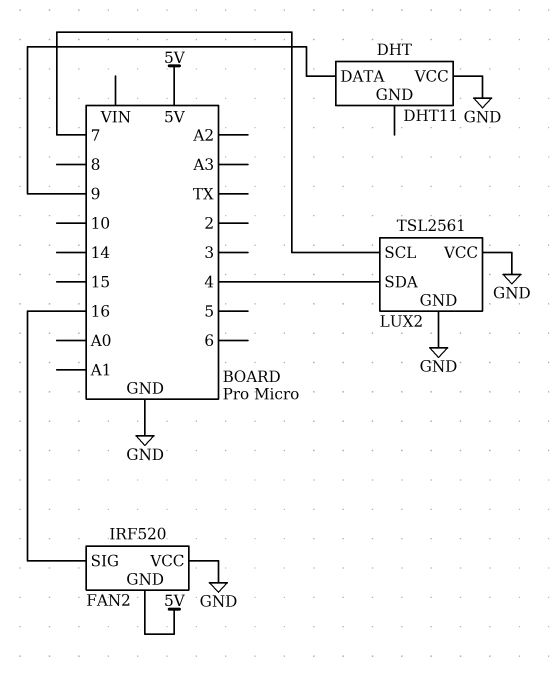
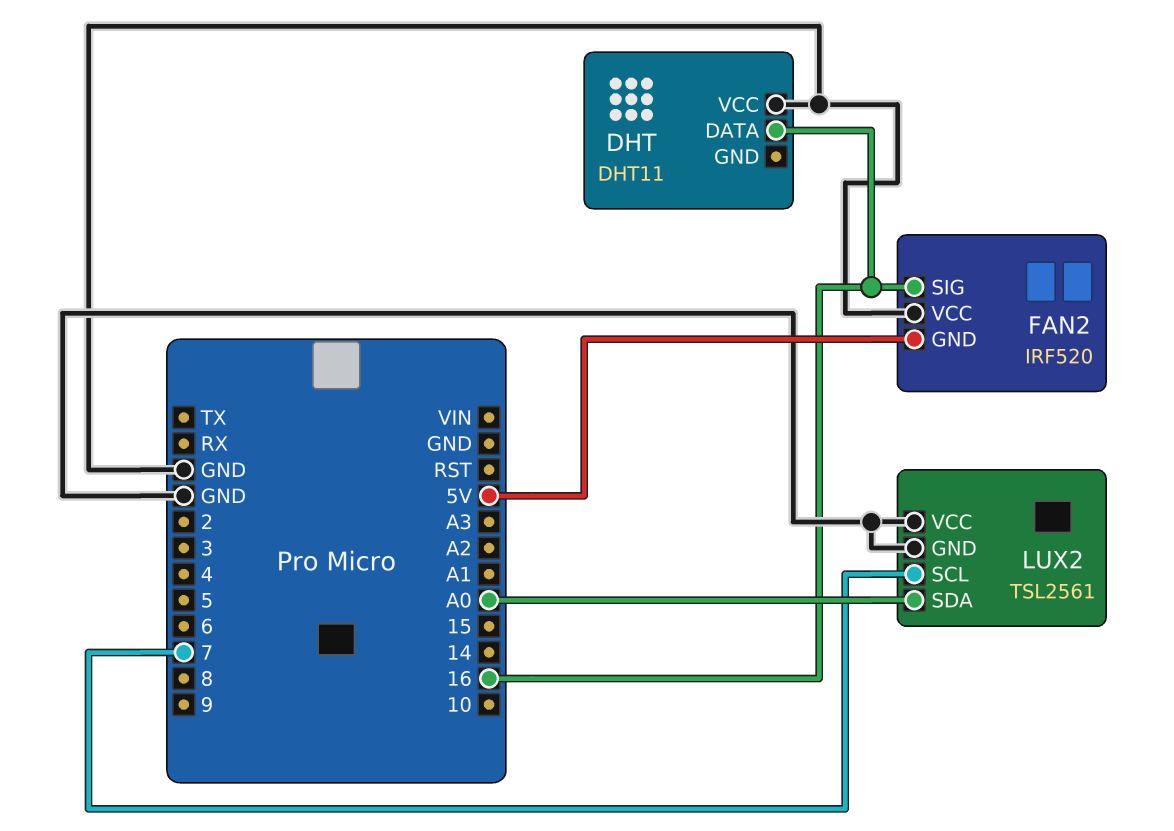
DHT pin DATA: 9 -> 16
LUX2 pin SDA: 4 -> A0

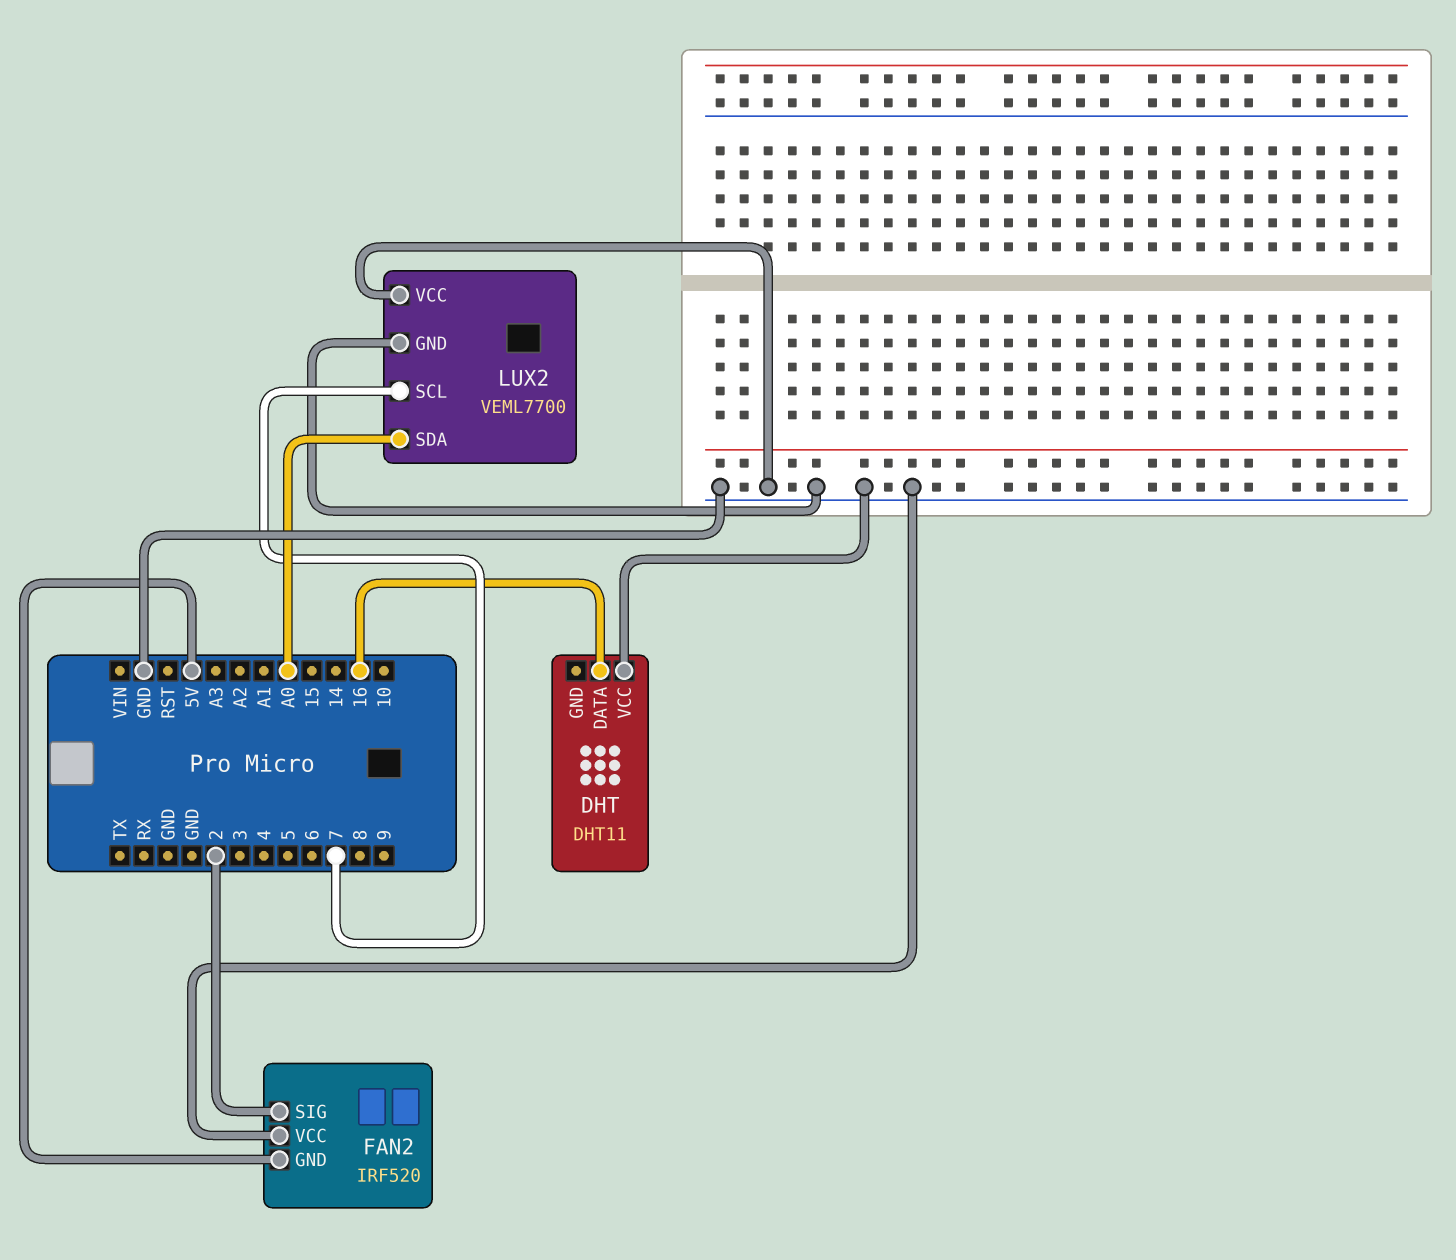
FAN2 pin SIG: 16 -> 2
LUX2: TSL2561 -> VEML7700

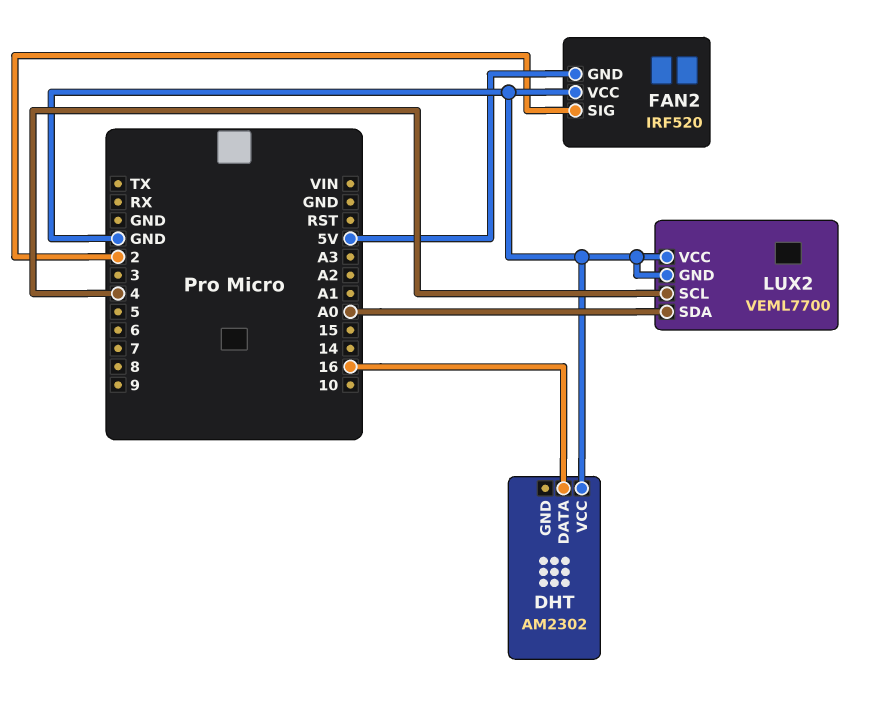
DHT: DHT11 -> AM2302
LUX2 pin SCL: 7 -> 4

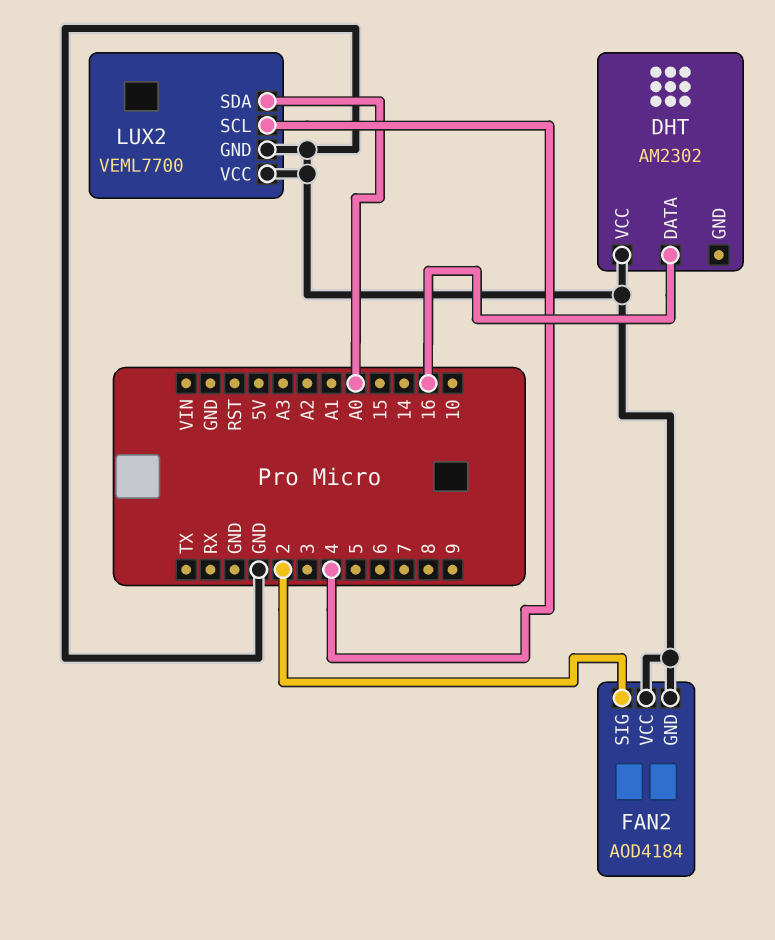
FAN2: IRF520 -> AOD4184
FAN2 pin GND: 5V -> GND

